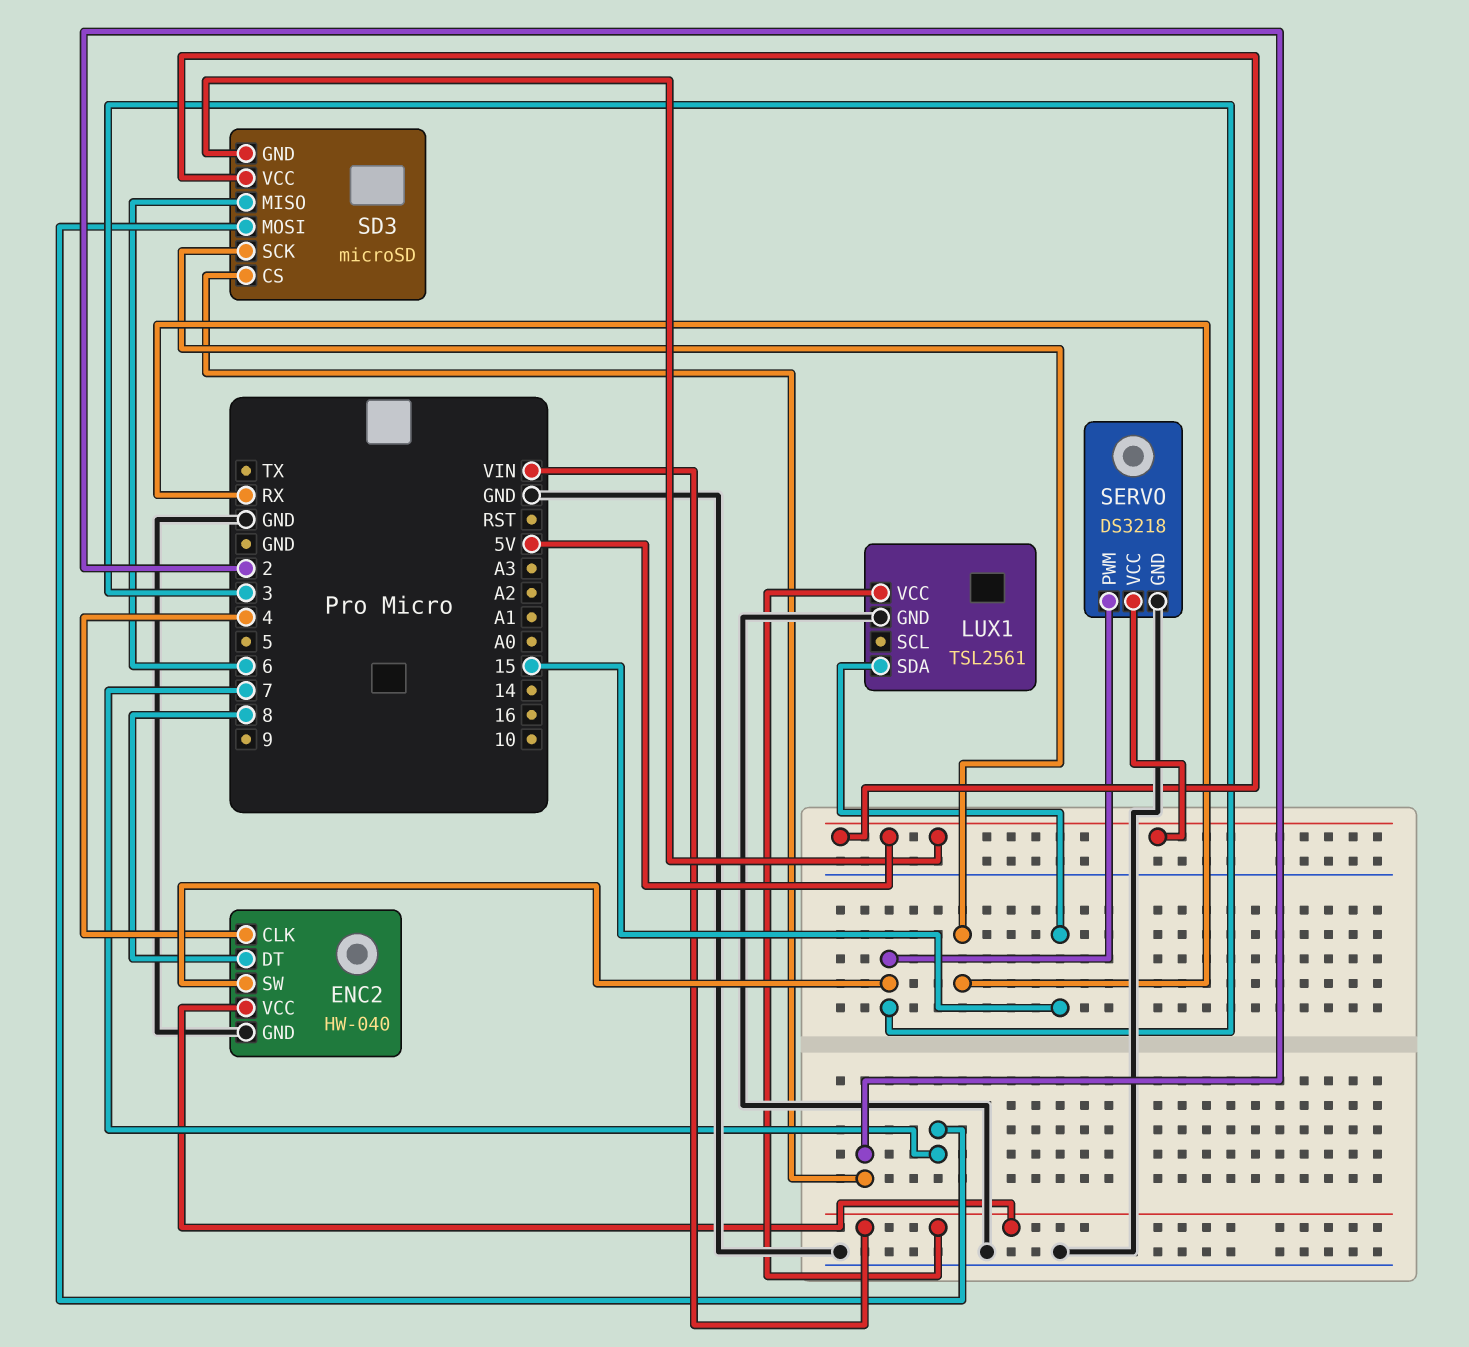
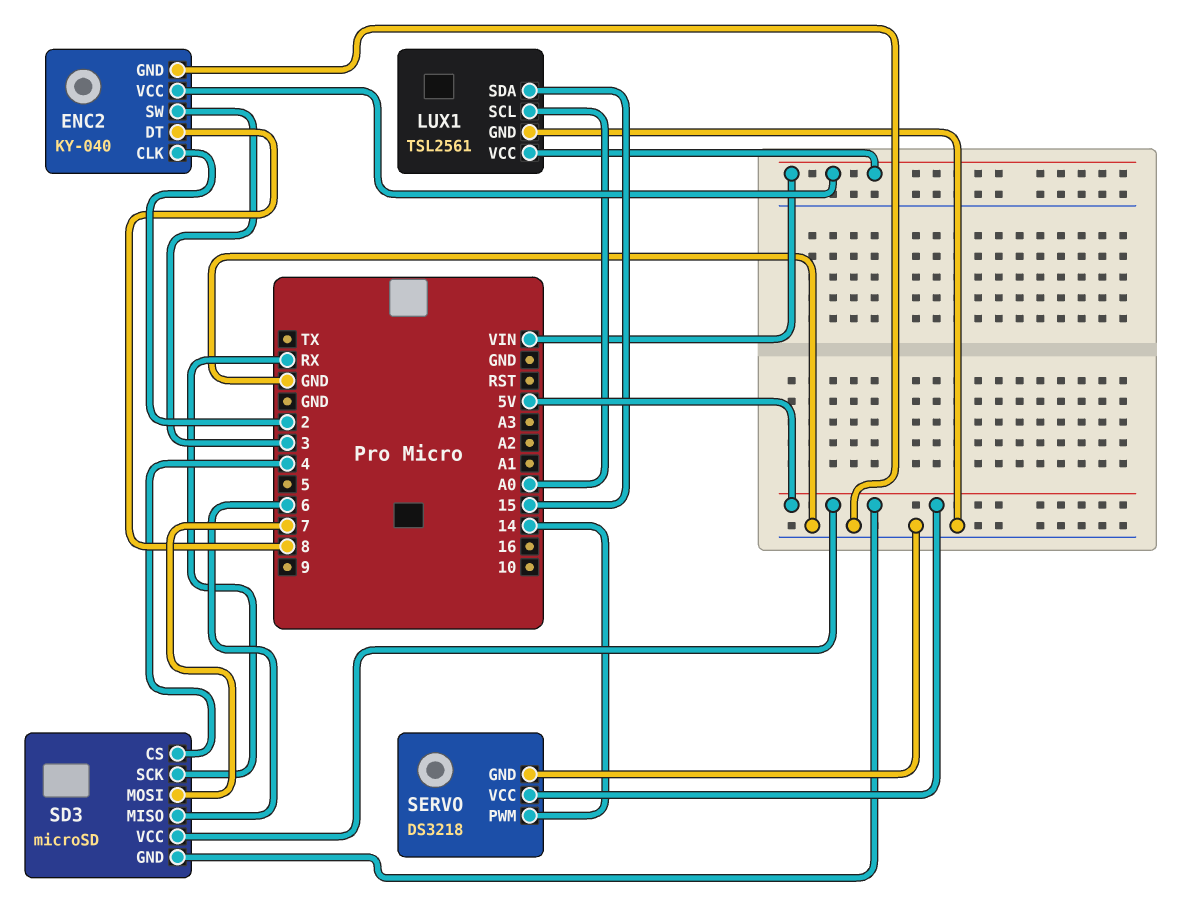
ENC2: HW-040 -> KY-040
ENC2 pin CLK: 4 -> 2
LUX1 pin SCL: none -> A0
SD3 pin CS: 2 -> 4
SERVO pin PWM: 3 -> 14

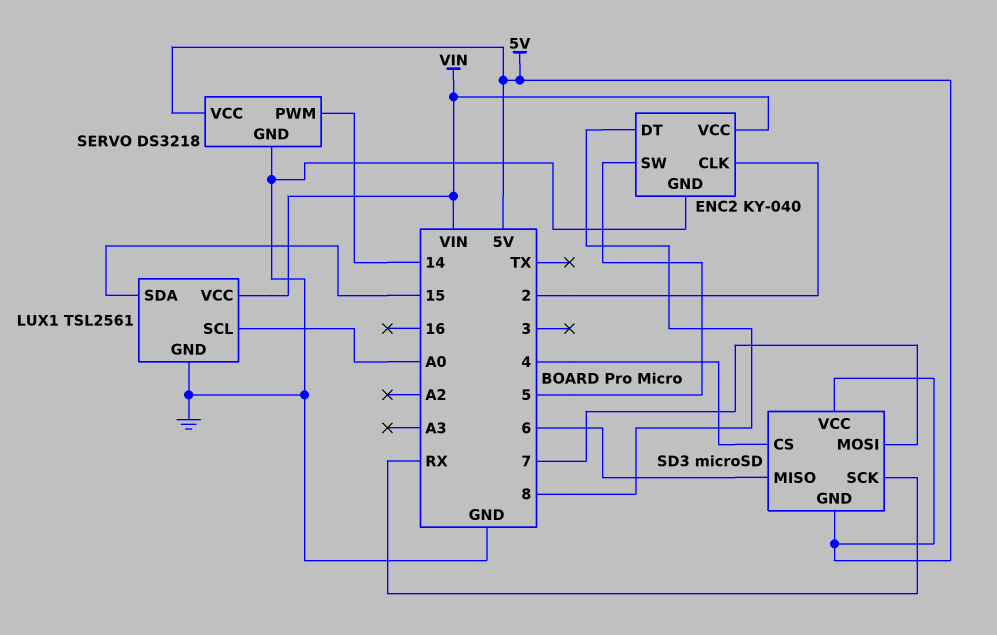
ENC2 pin SW: 3 -> 5

